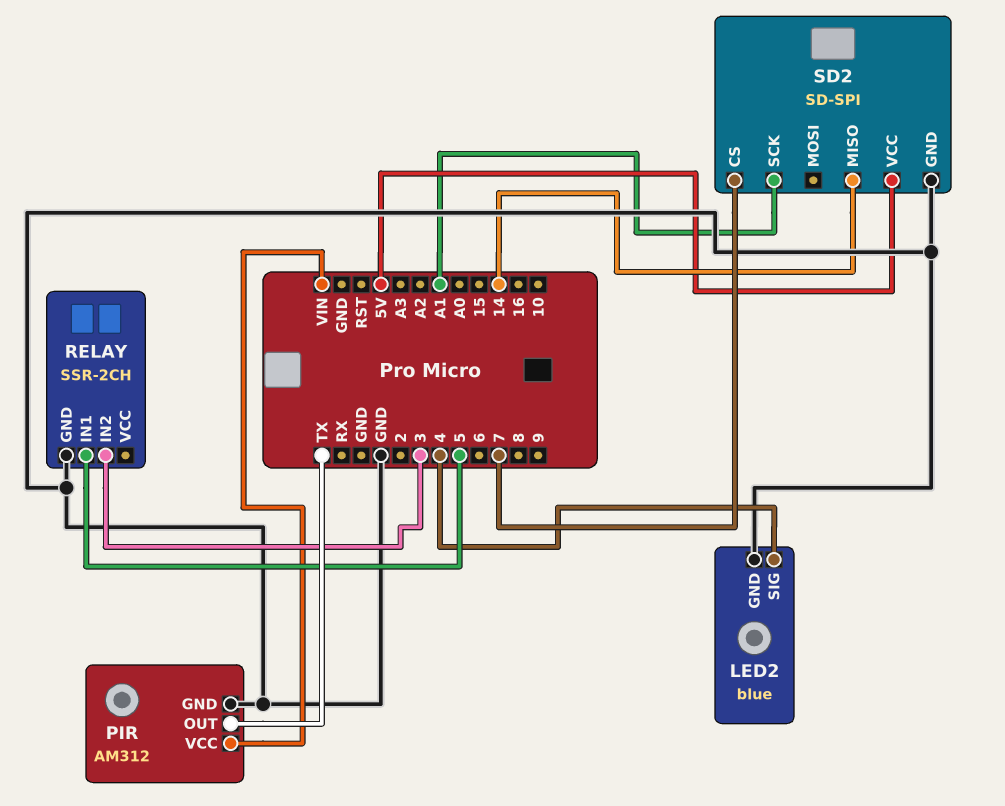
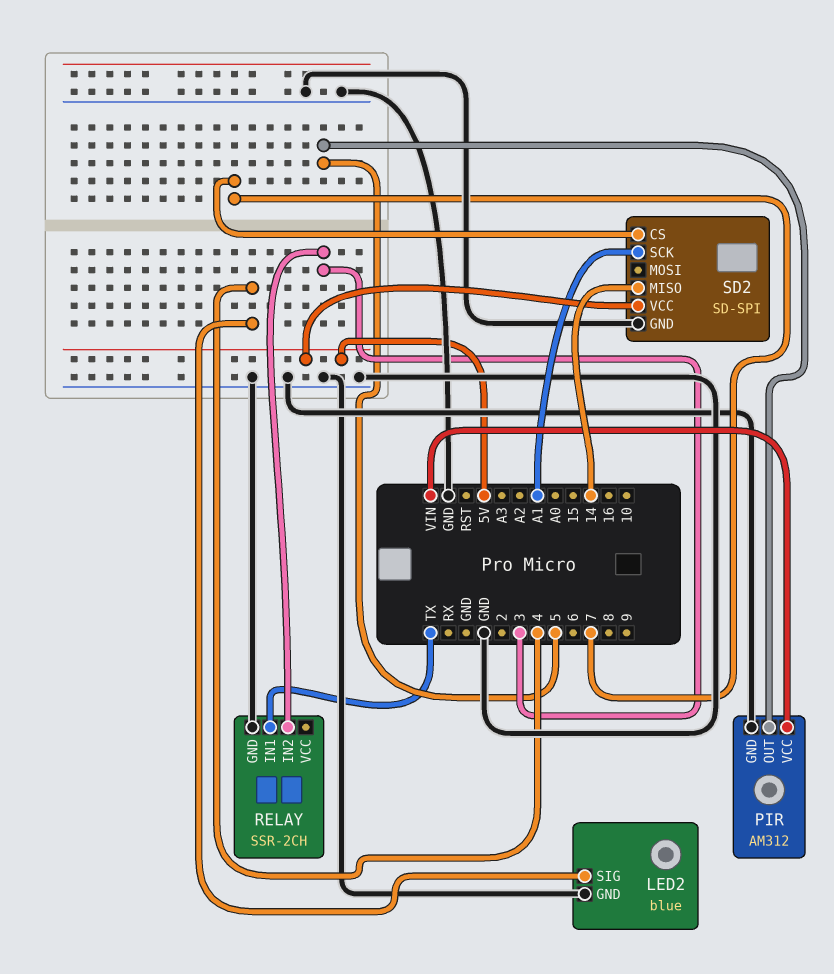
PIR pin OUT: TX -> 5
RELAY pin IN1: 5 -> TX

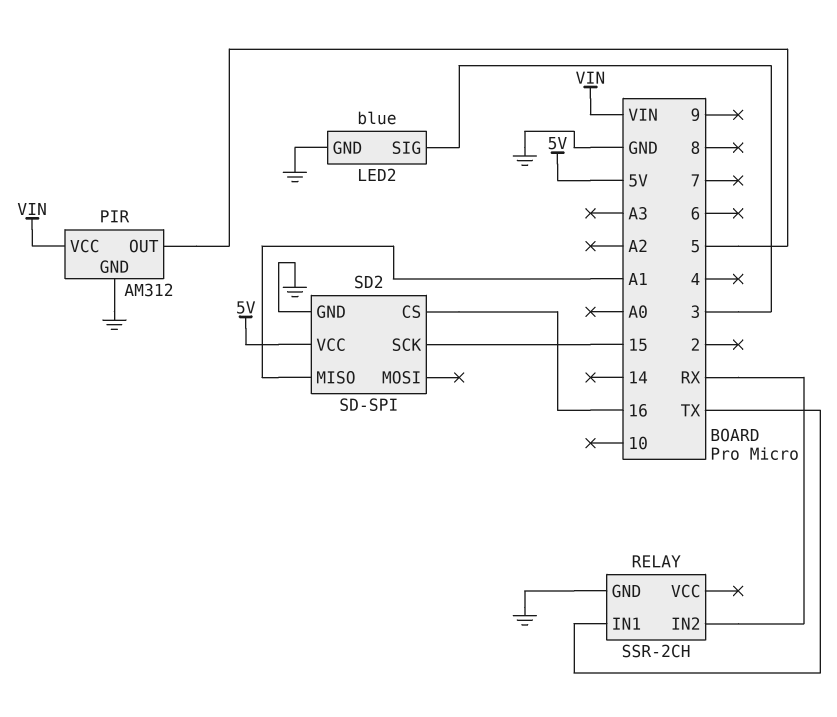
LED2 pin SIG: 4 -> 3
RELAY pin IN2: 3 -> RX
SD2 pin CS: 7 -> 16
SD2 pin MISO: 14 -> A1
SD2 pin SCK: A1 -> 15

